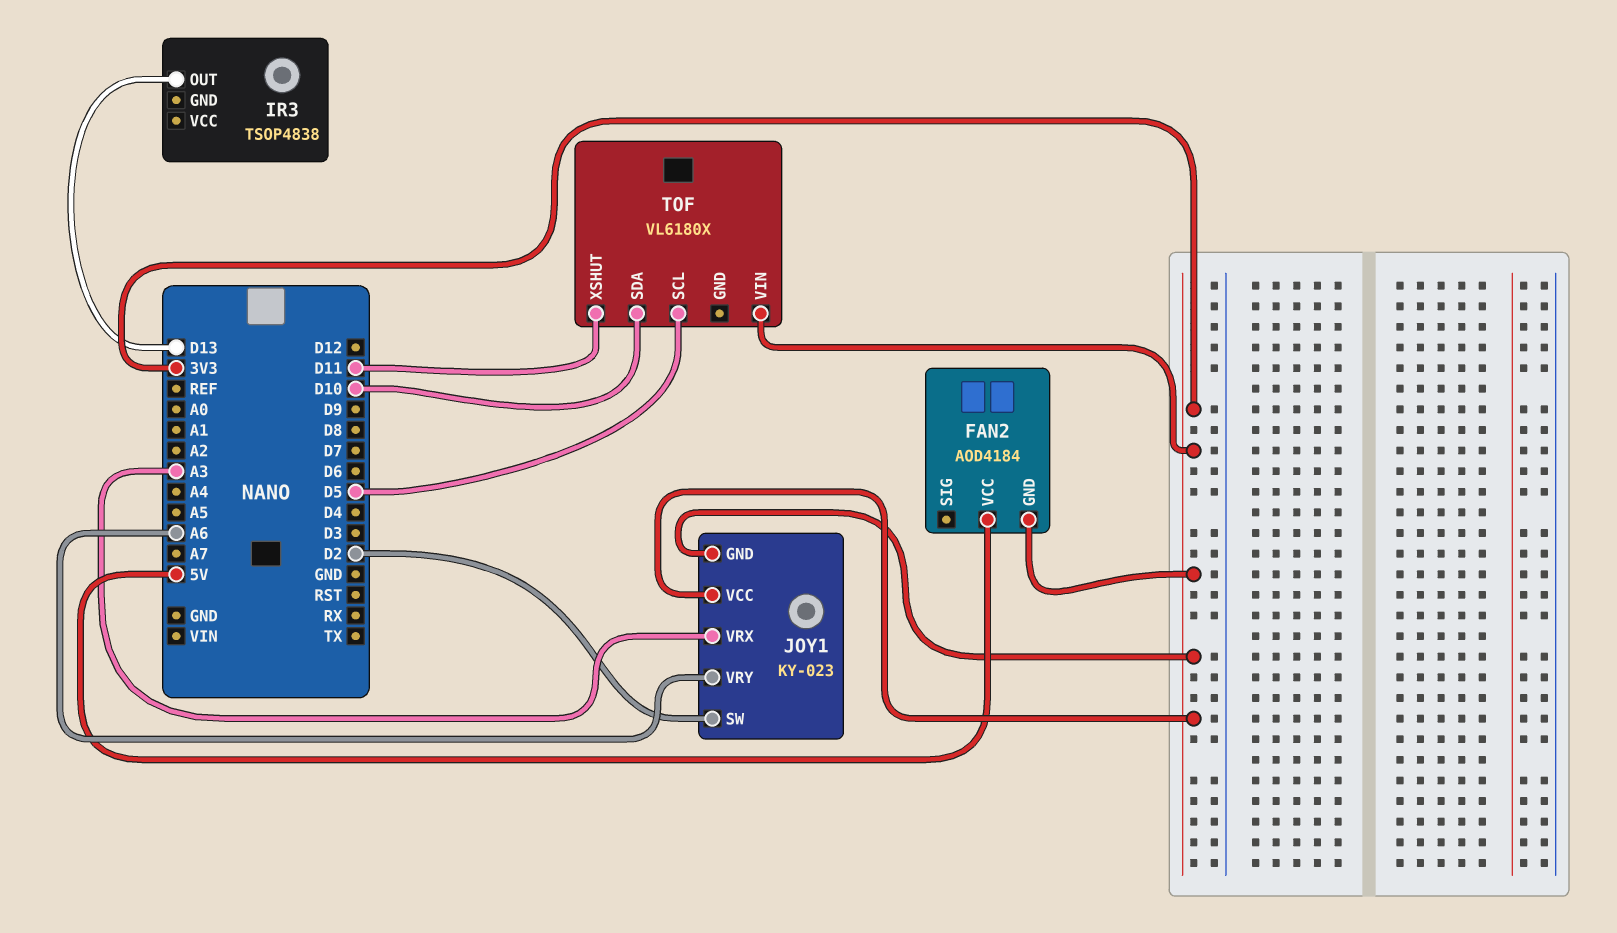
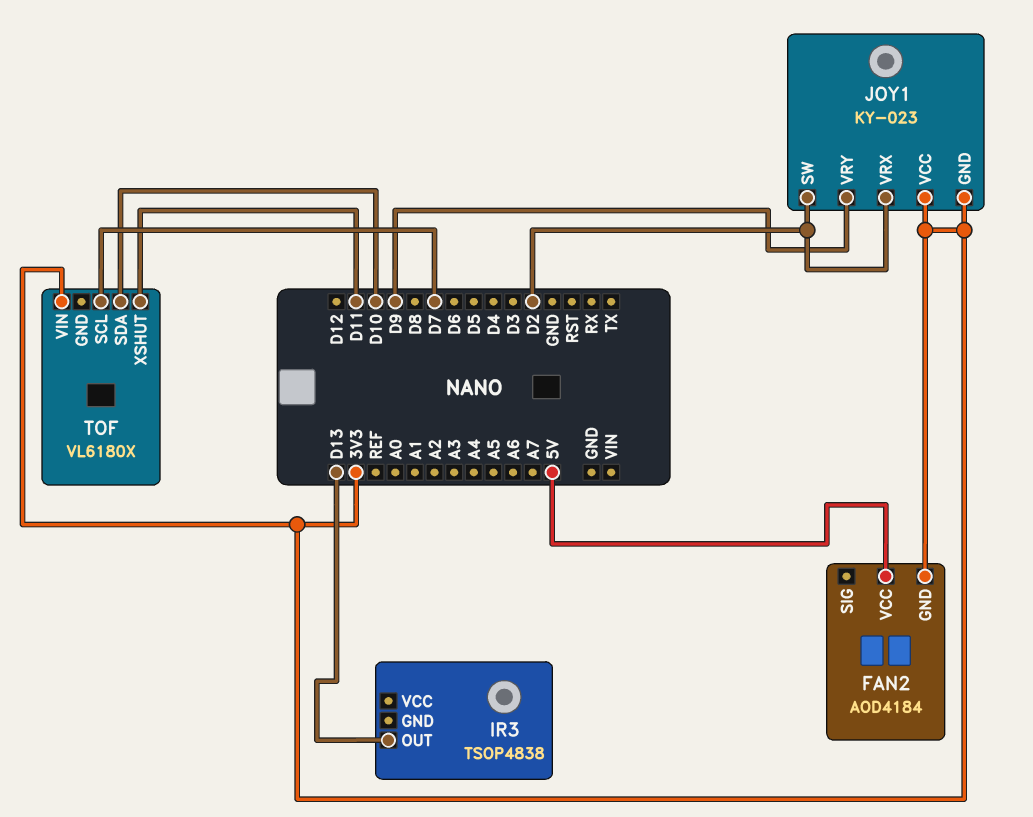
JOY1 pin VRX: A3 -> D2
JOY1 pin VRY: A6 -> D9
TOF pin SCL: D5 -> D7

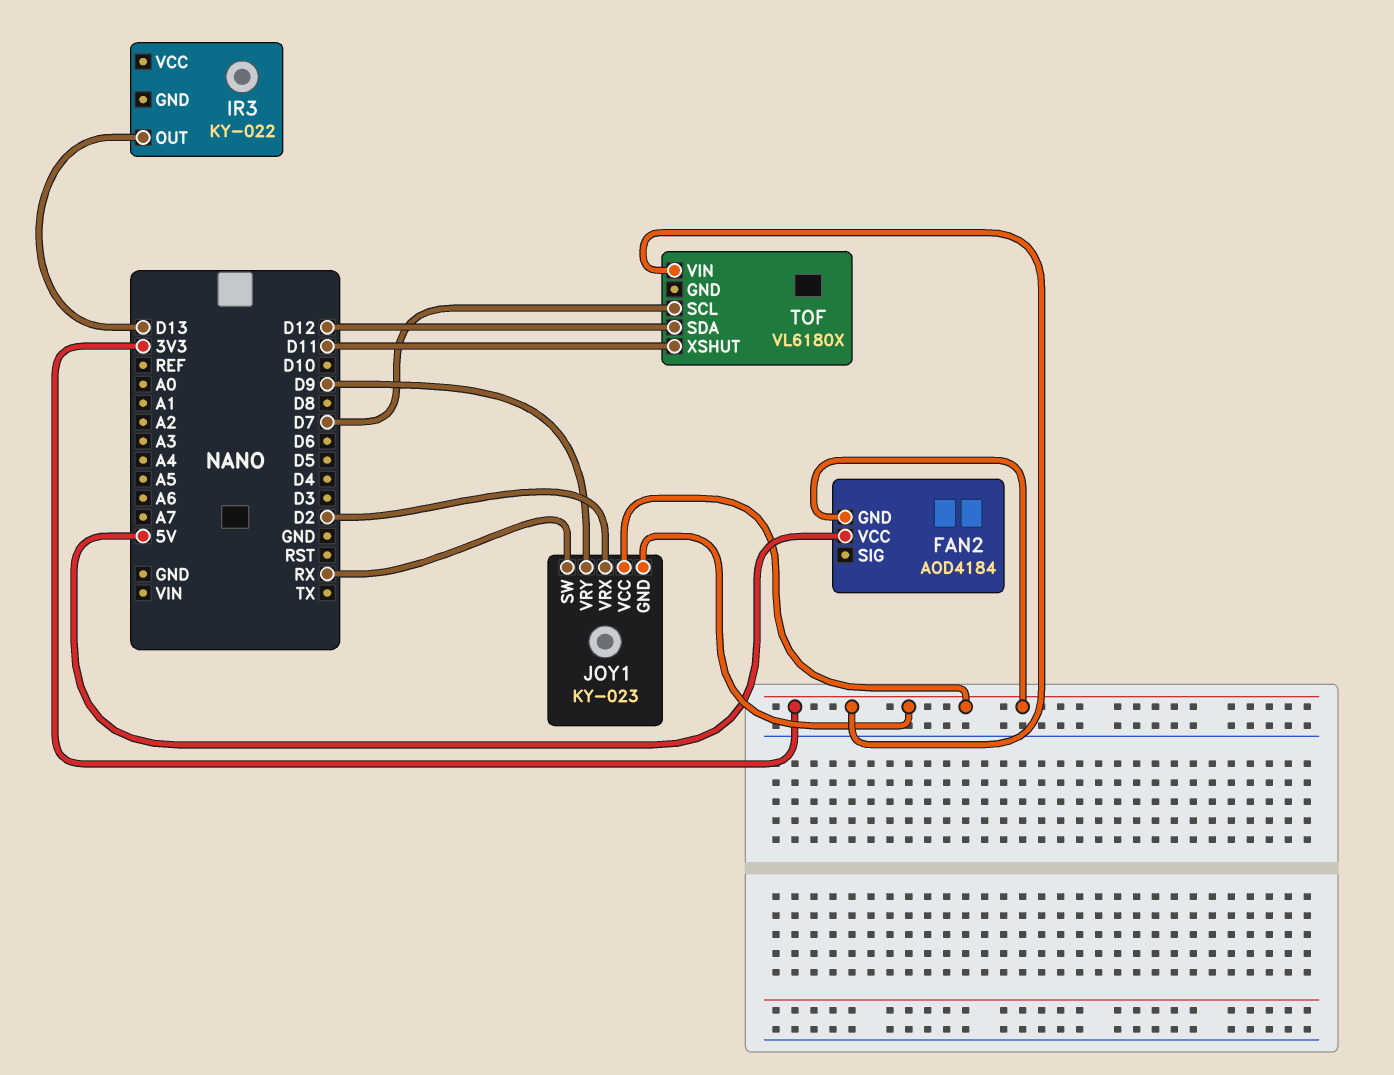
IR3: TSOP4838 -> KY-022
JOY1 pin SW: D2 -> RX
TOF pin SDA: D10 -> D12

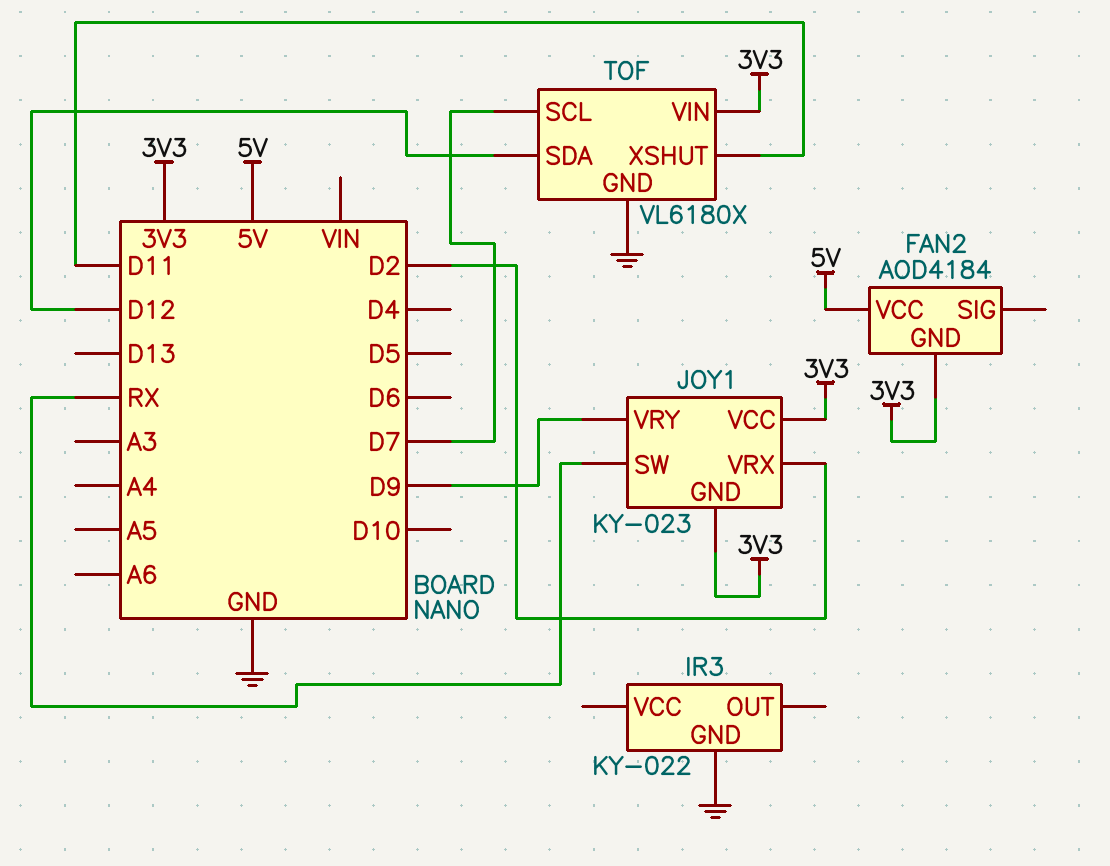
IR3 pin GND: none -> GND
IR3 pin OUT: D13 -> none
TOF pin GND: none -> GND

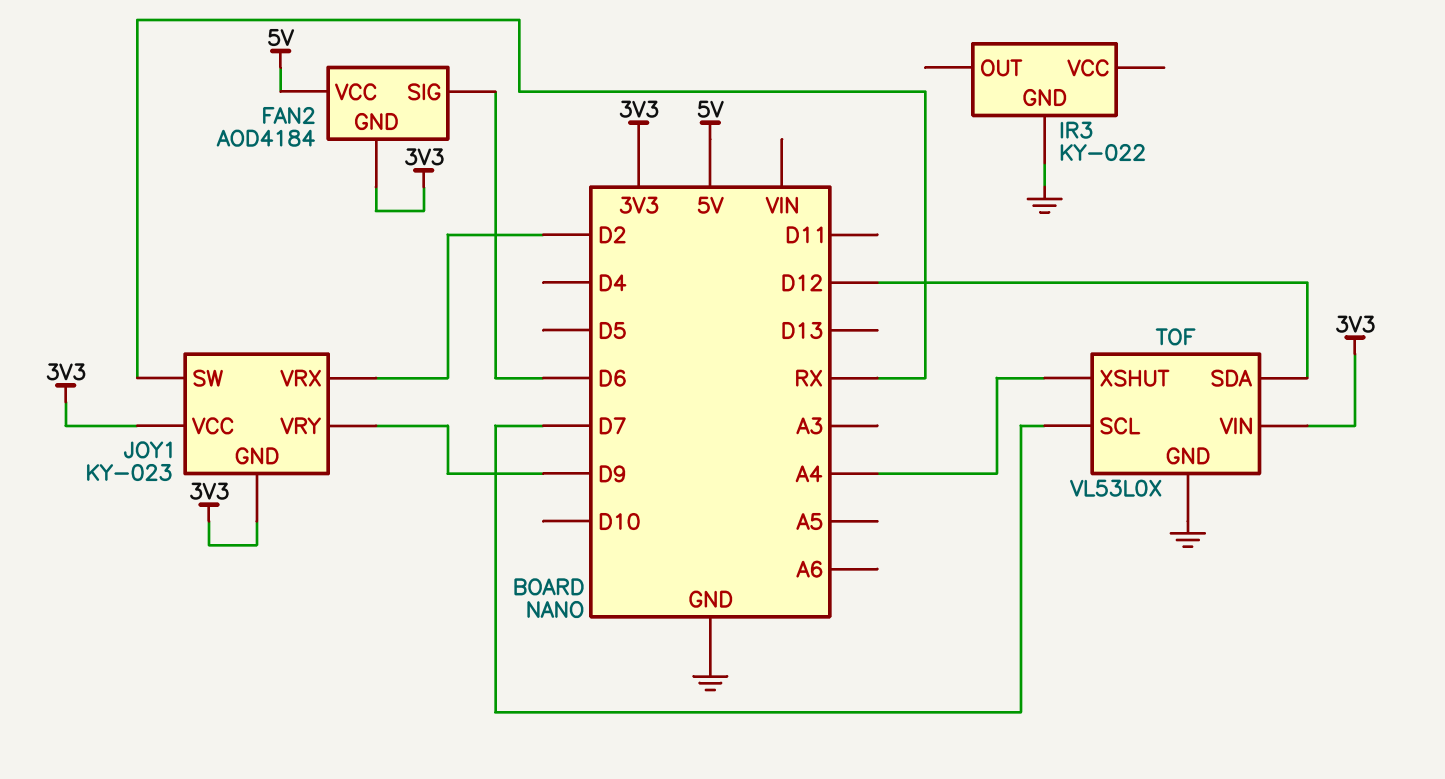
FAN2 pin SIG: none -> D6
TOF: VL6180X -> VL53L0X
TOF pin XSHUT: D11 -> A4

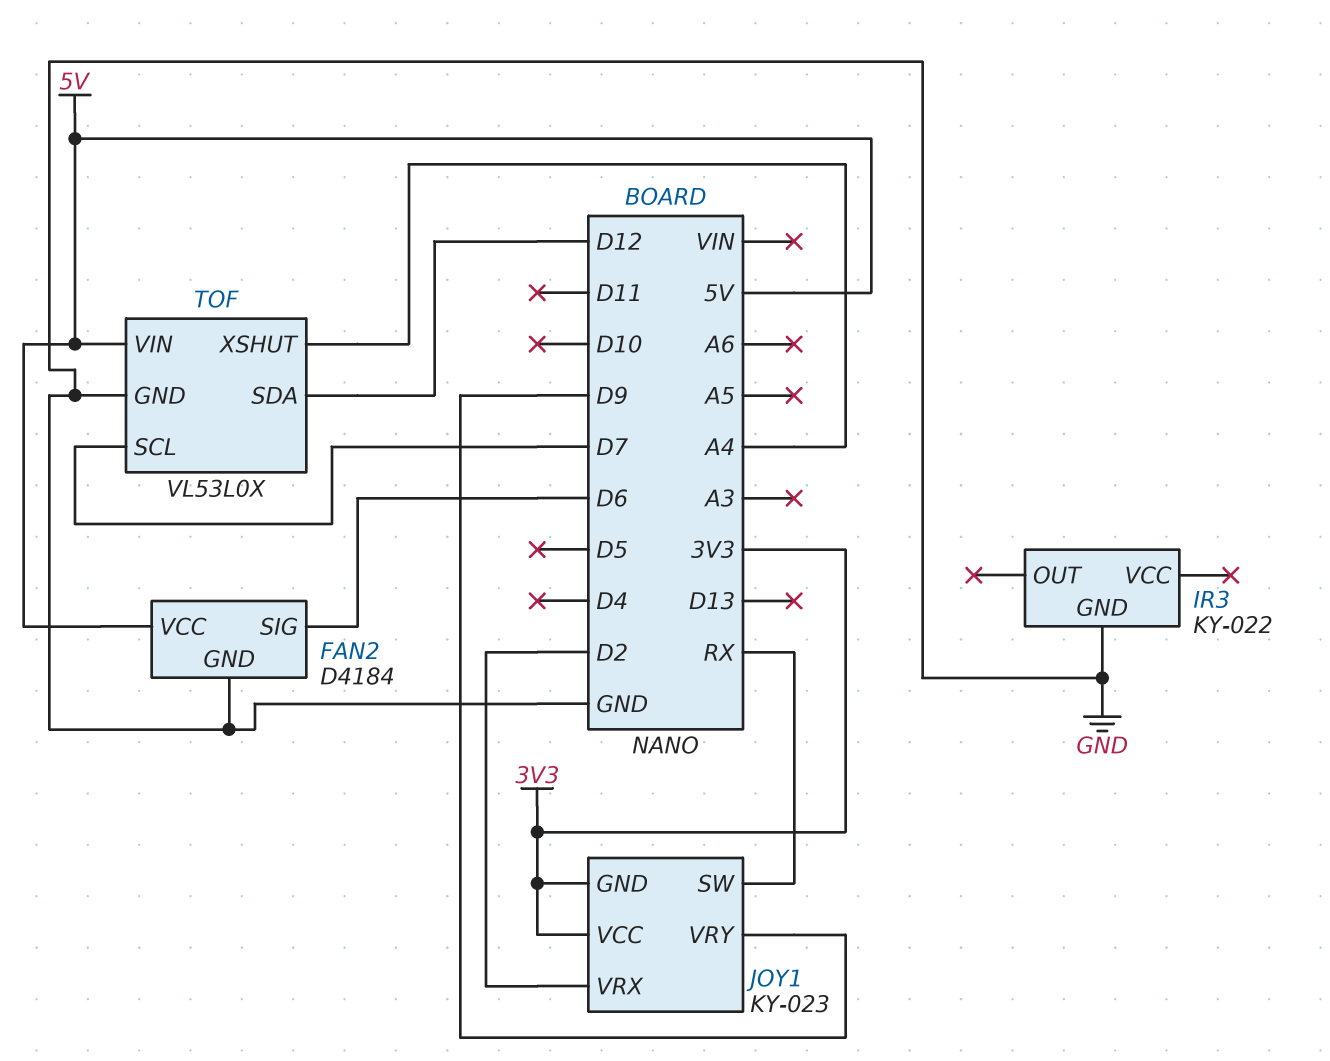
FAN2: AOD4184 -> D4184
FAN2 pin GND: 3V3 -> GND
TOF pin VIN: 3V3 -> 5V

